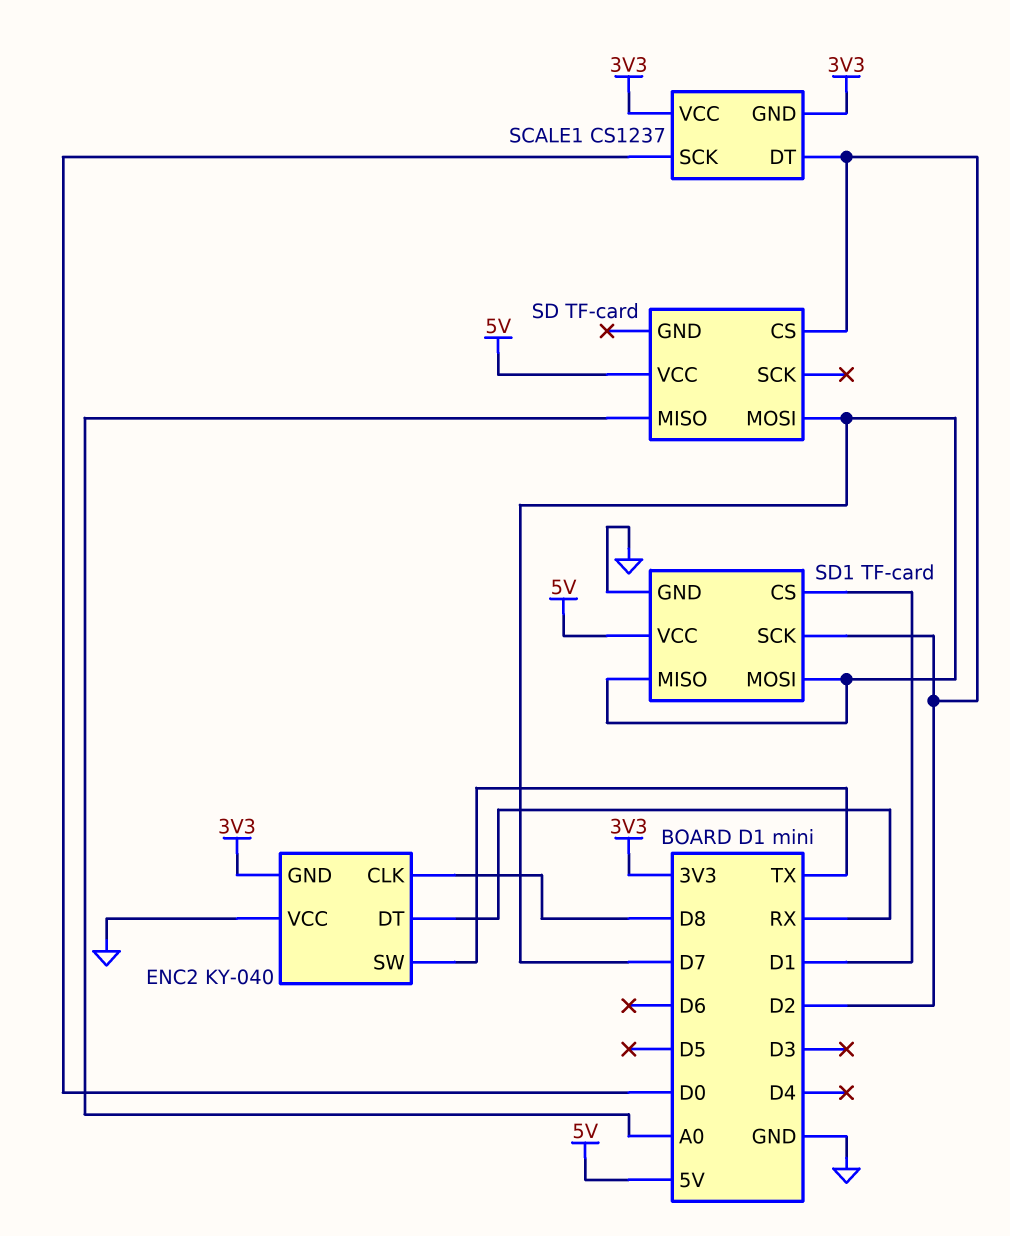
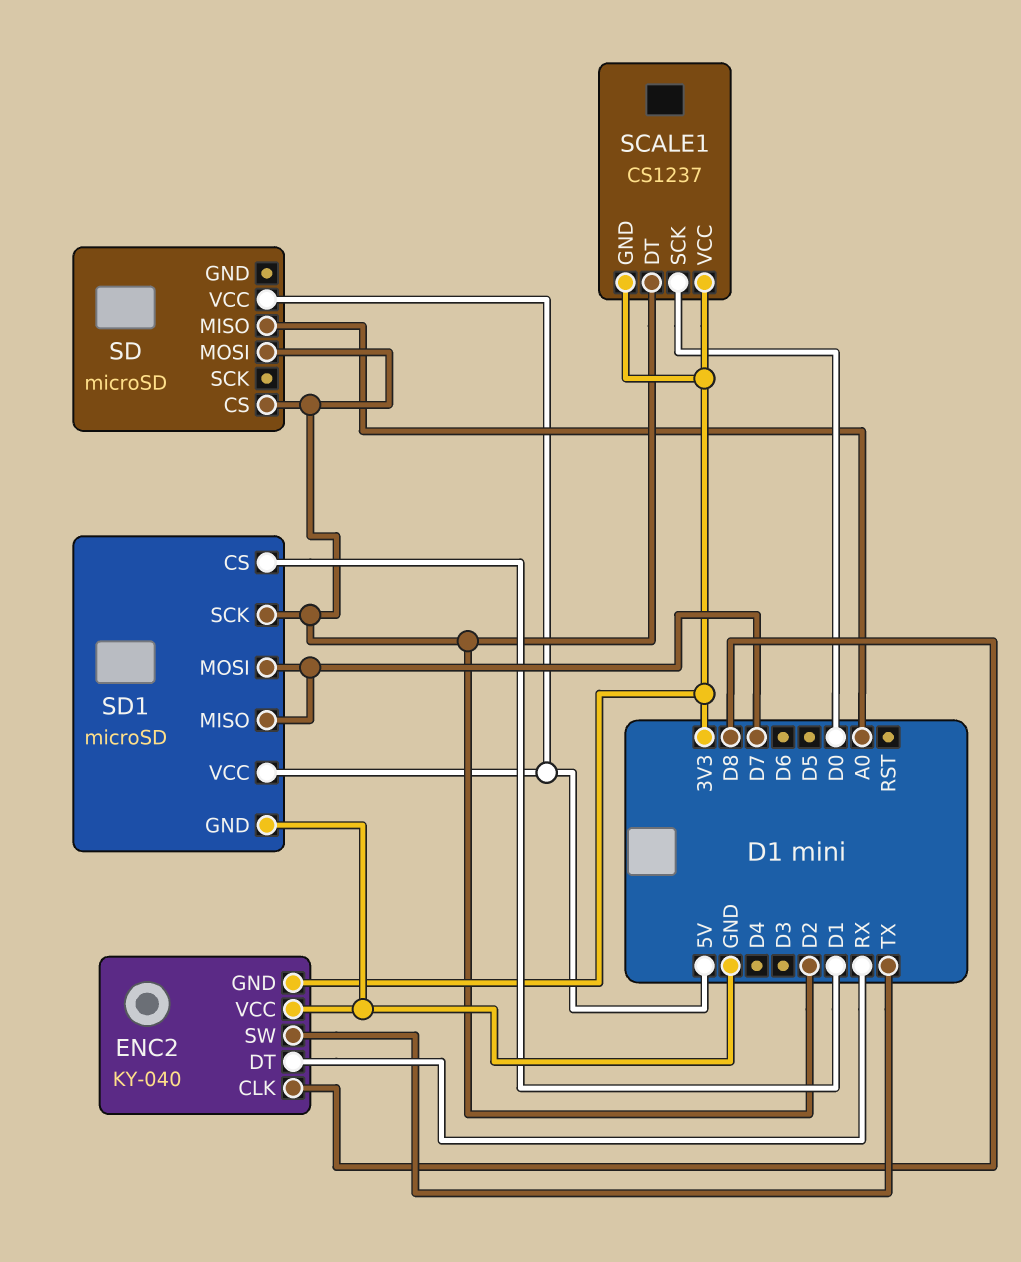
SD: TF-card -> microSD
SD pin MOSI: D7 -> D2
SD1: TF-card -> microSD

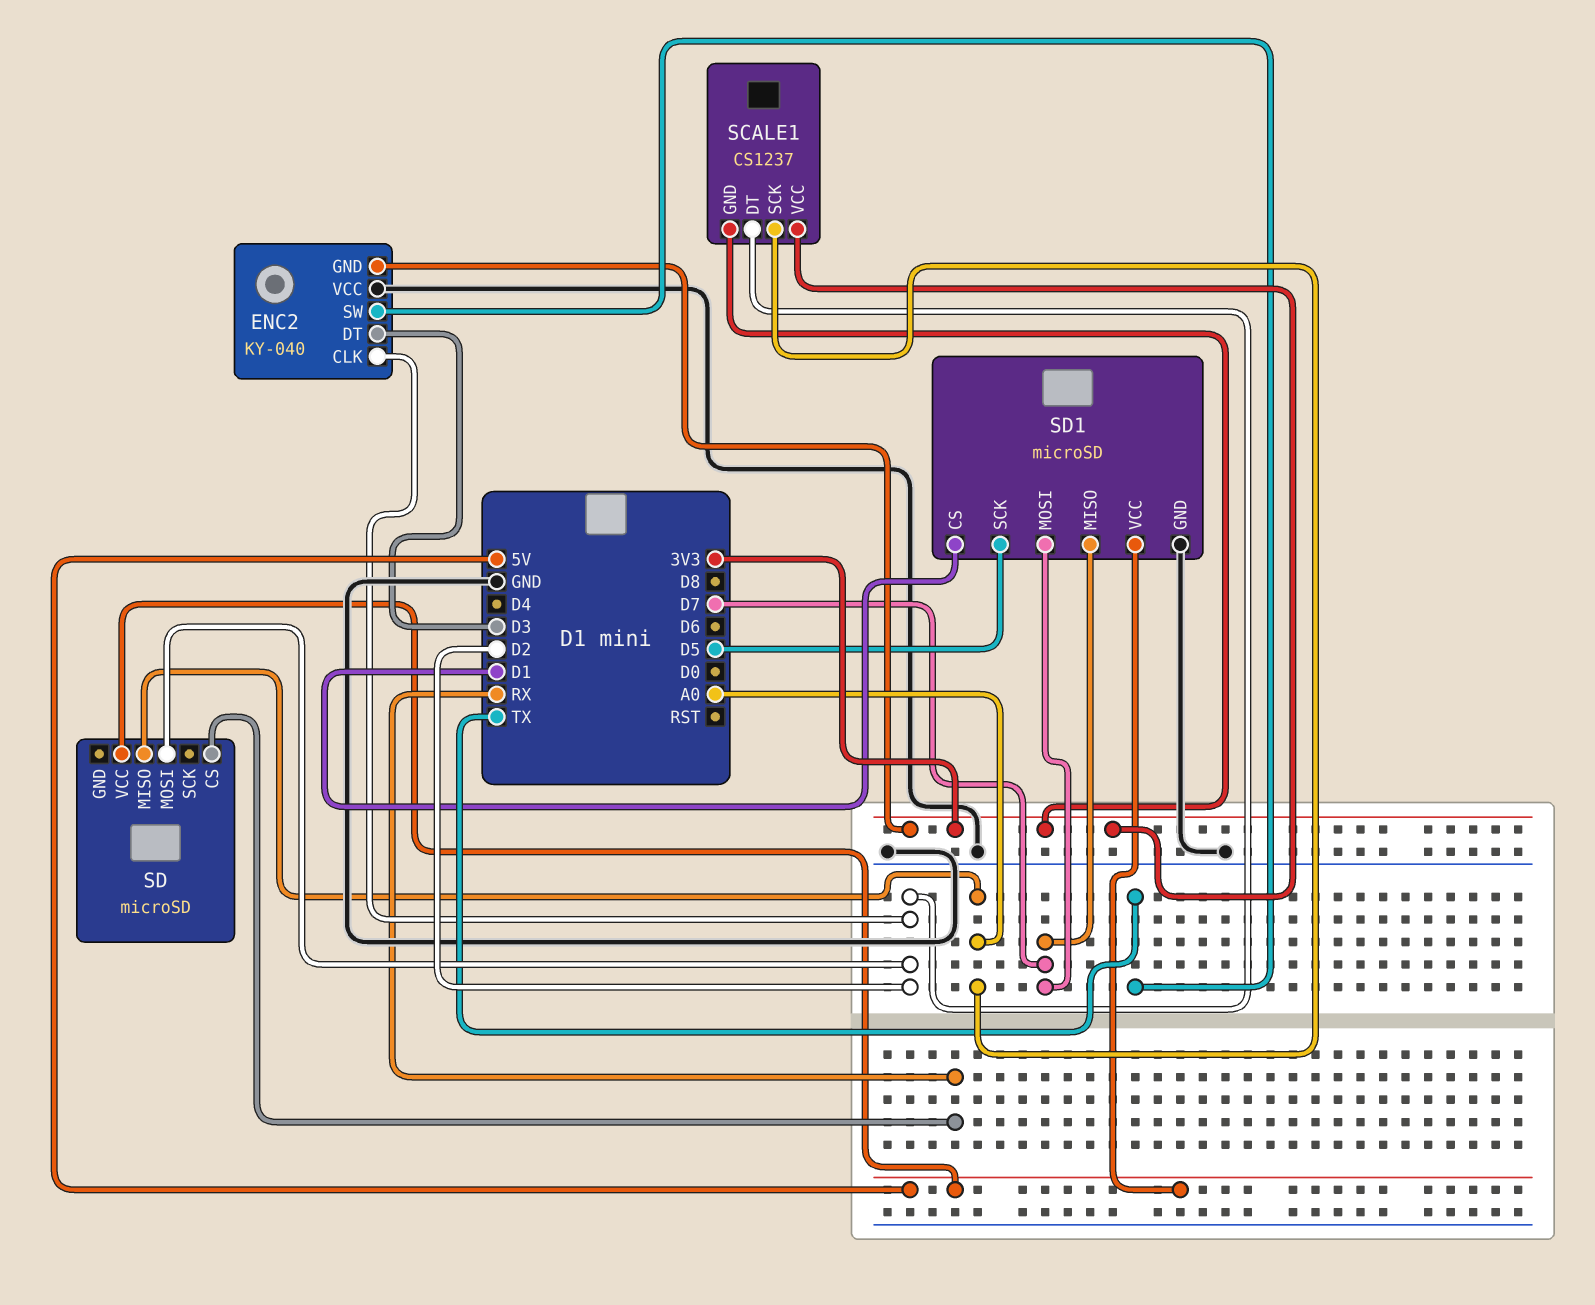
ENC2 pin CLK: D8 -> D2
ENC2 pin DT: RX -> D3
SCALE1 pin SCK: D0 -> A0
SD pin CS: D2 -> RX
SD1 pin SCK: D2 -> D5

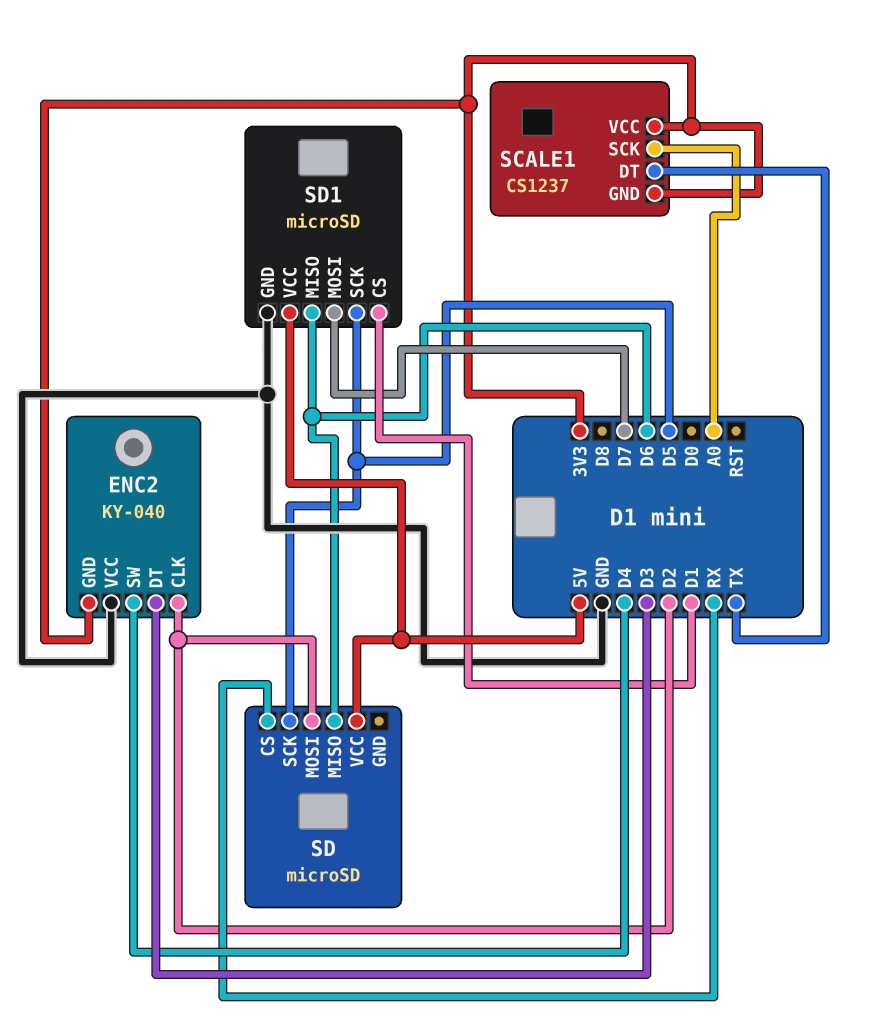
ENC2 pin SW: TX -> D4
SCALE1 pin DT: D2 -> TX
SD pin MISO: A0 -> D6
SD pin SCK: none -> D5
SD1 pin MISO: D7 -> D6

